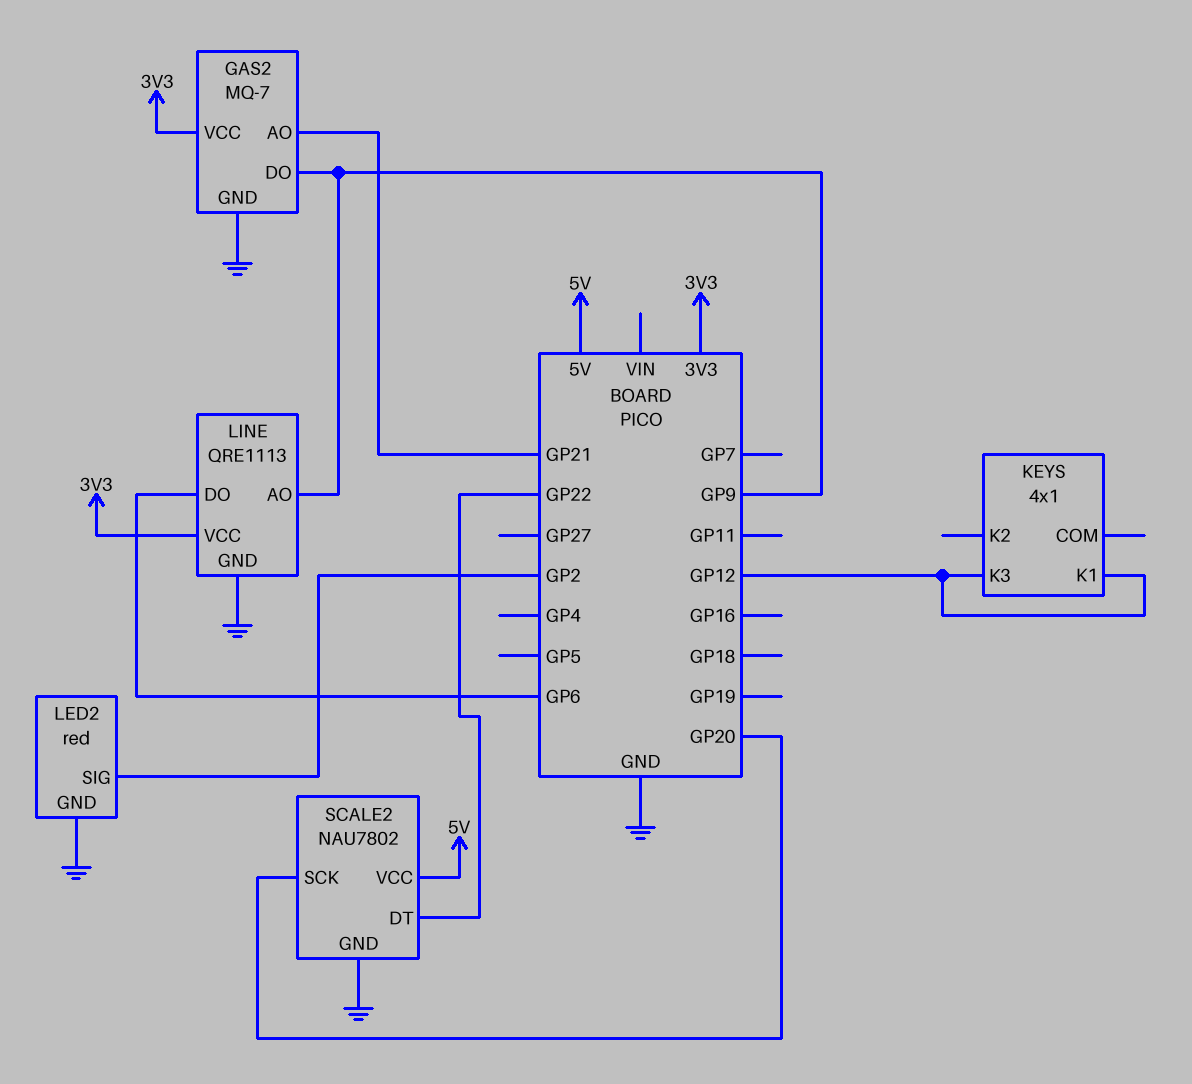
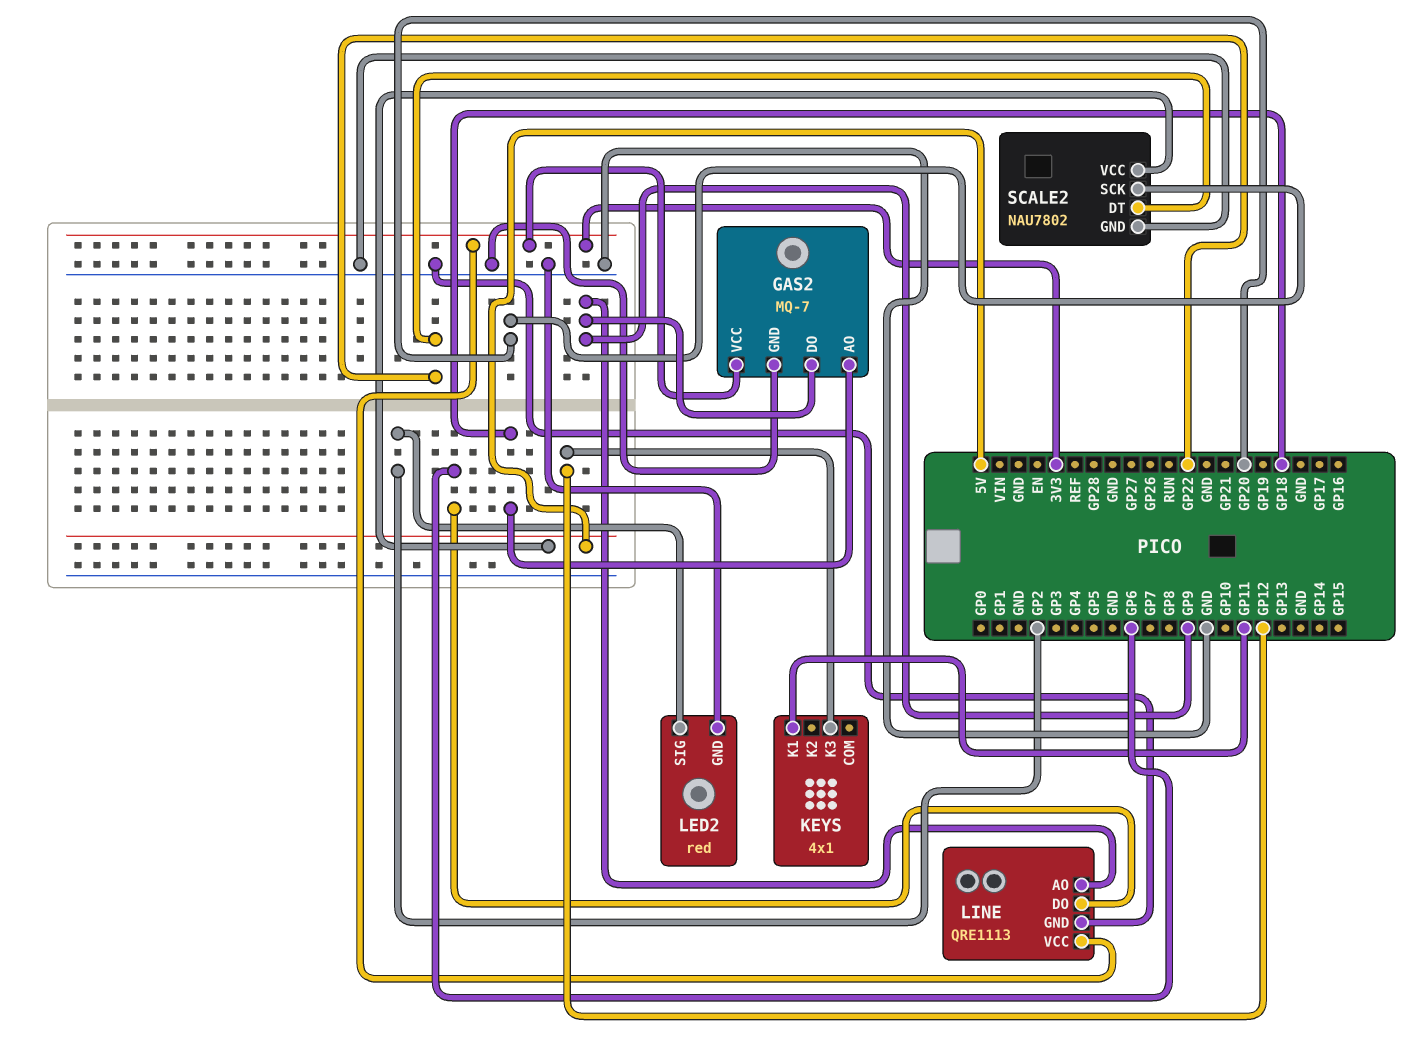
GAS2 pin AO: GP21 -> GP18
KEYS pin K1: GP12 -> GP11

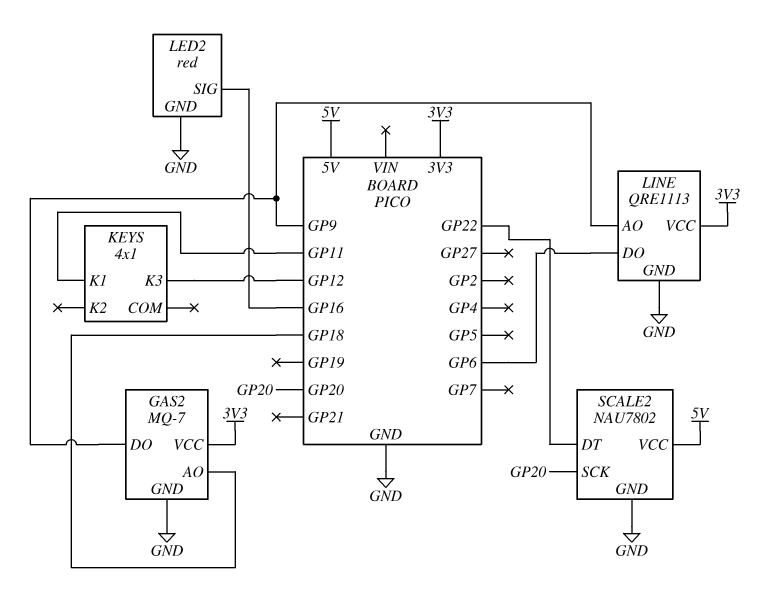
LED2 pin SIG: GP2 -> GP16

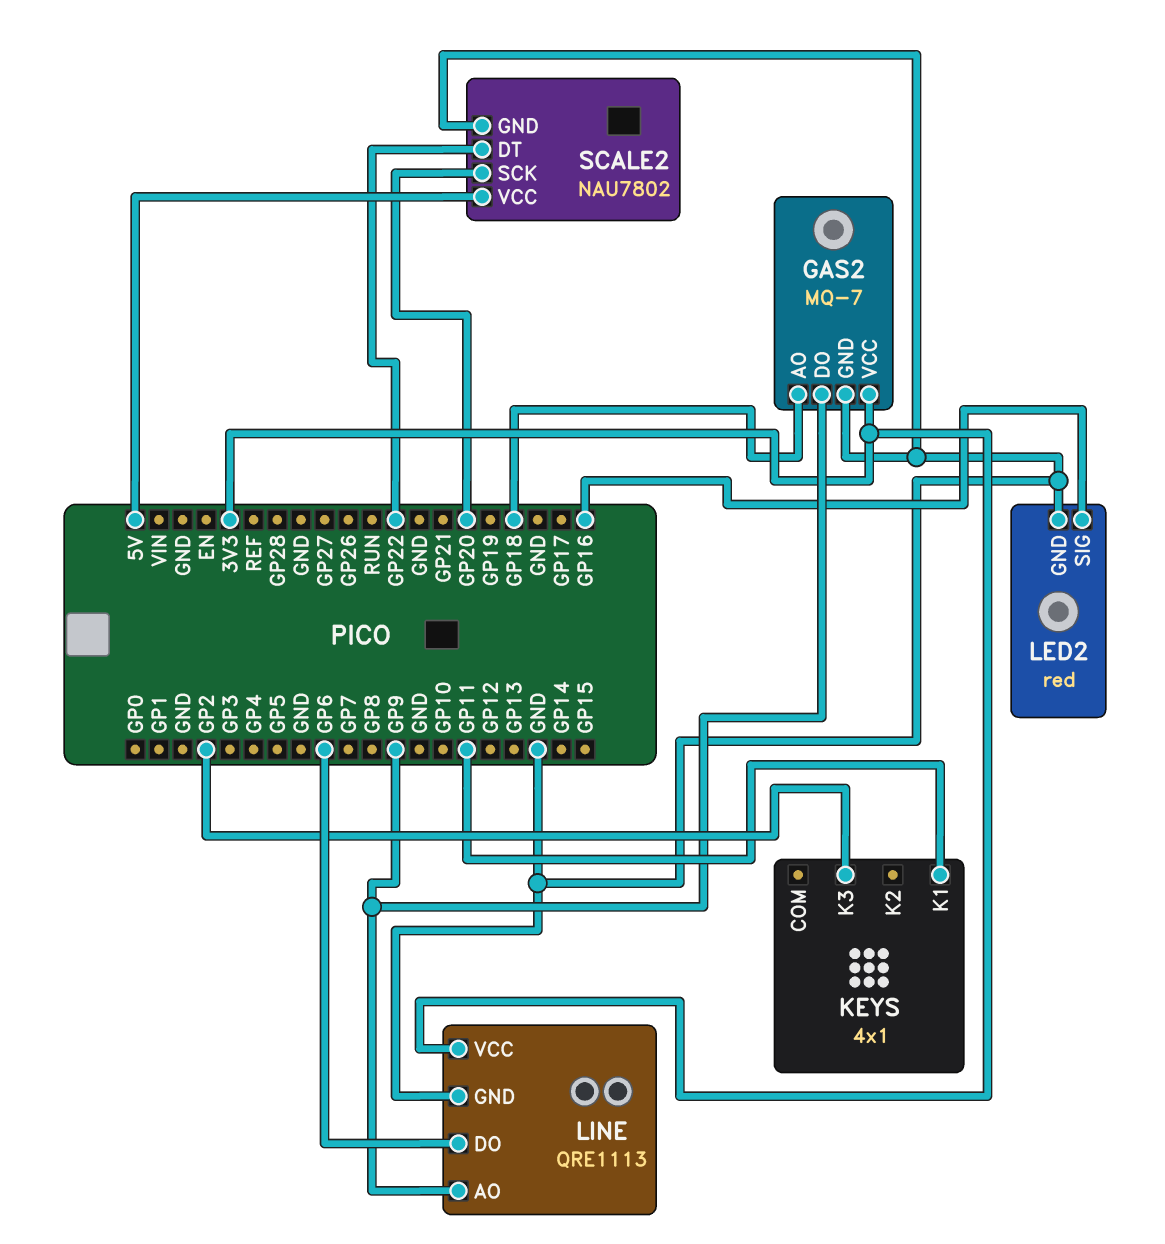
KEYS pin K3: GP12 -> GP2

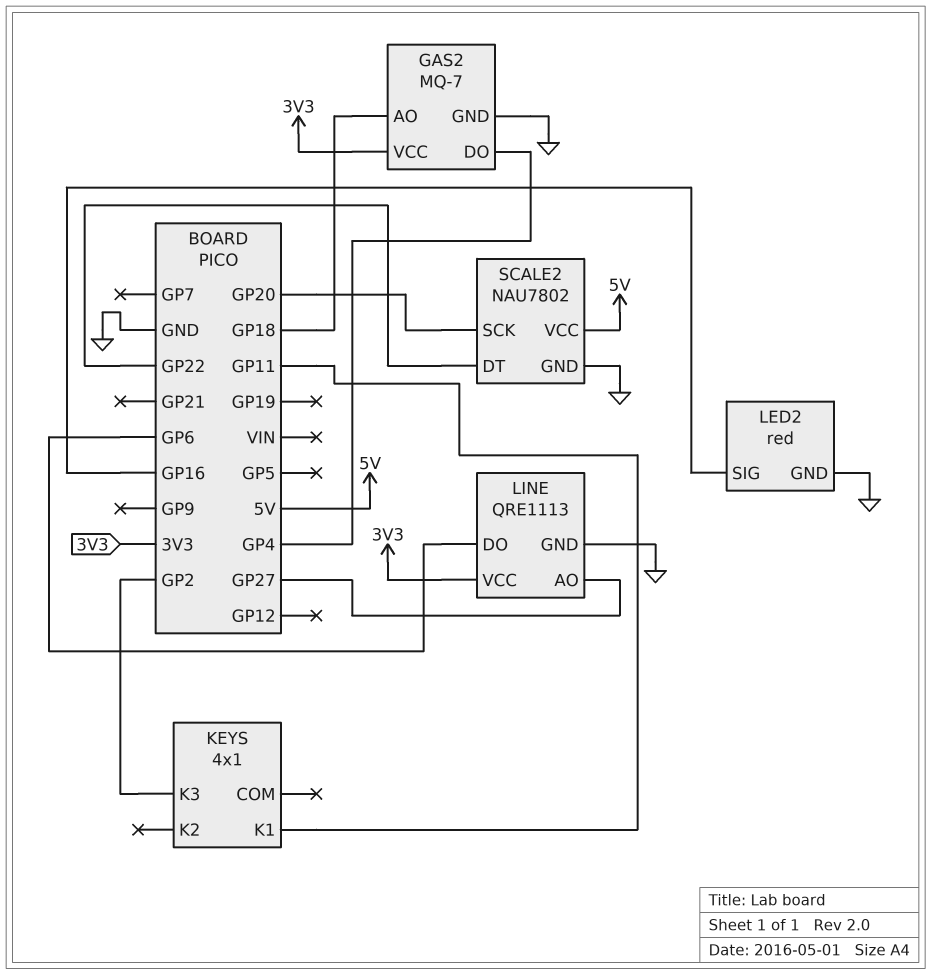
GAS2 pin DO: GP9 -> GP4
LINE pin AO: GP9 -> GP27

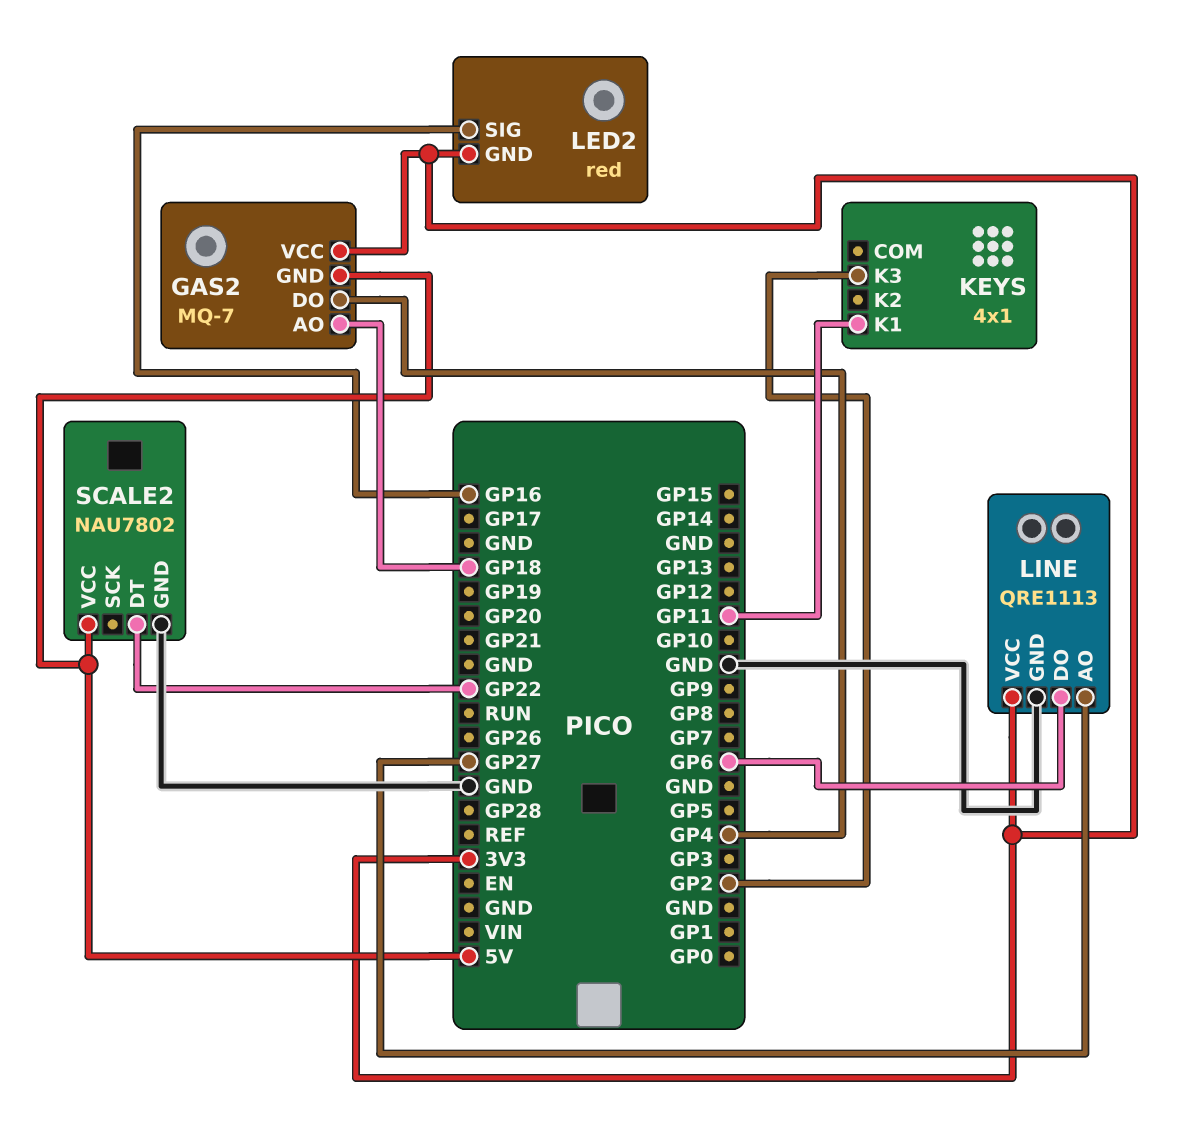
GAS2 pin GND: GND -> 5V
LED2 pin GND: GND -> 3V3
SCALE2 pin SCK: GP20 -> none

